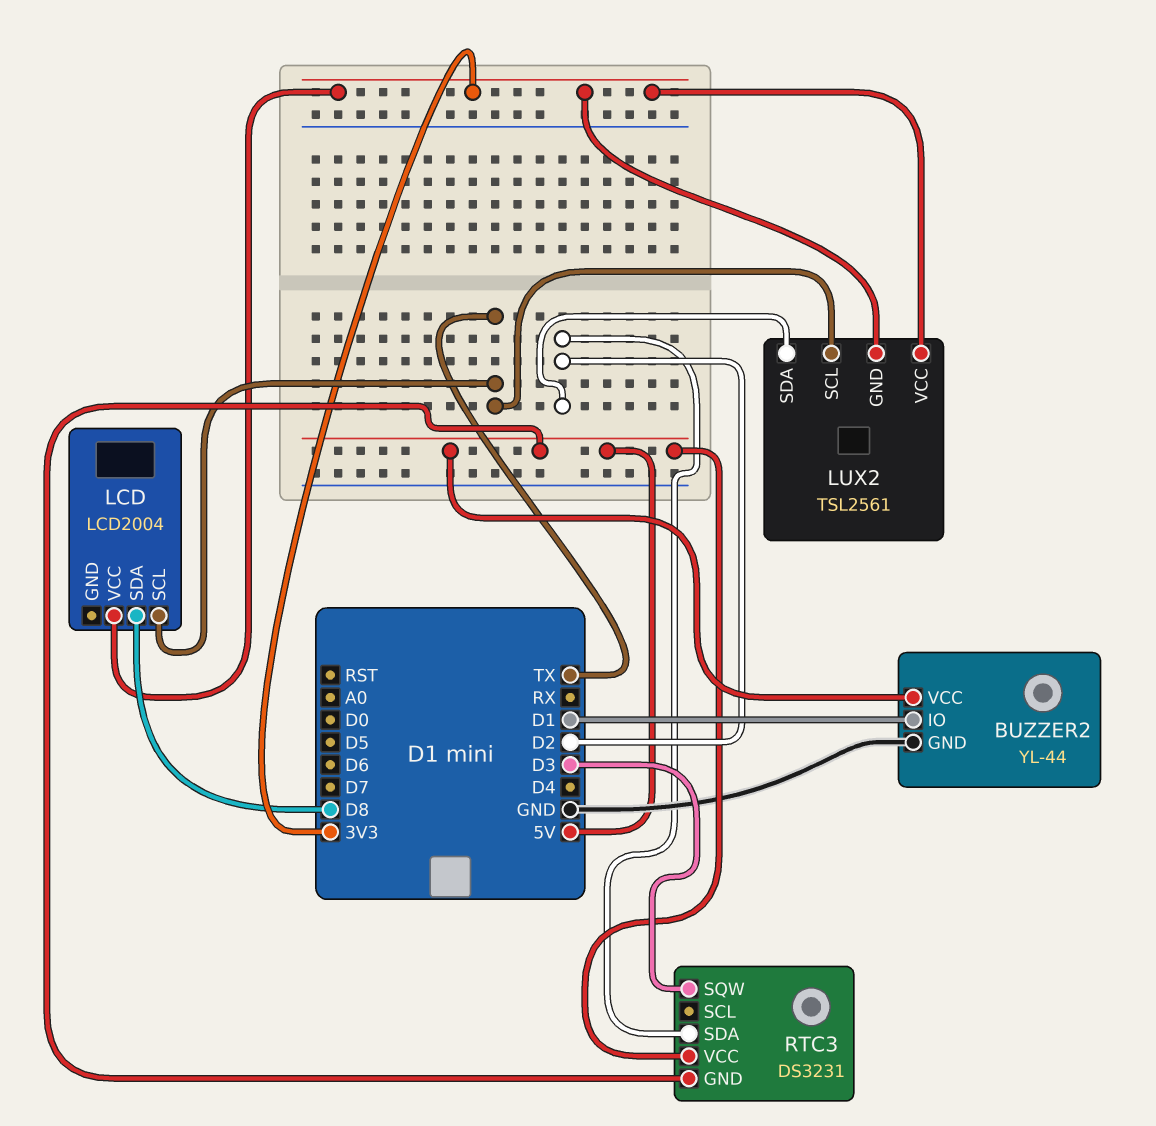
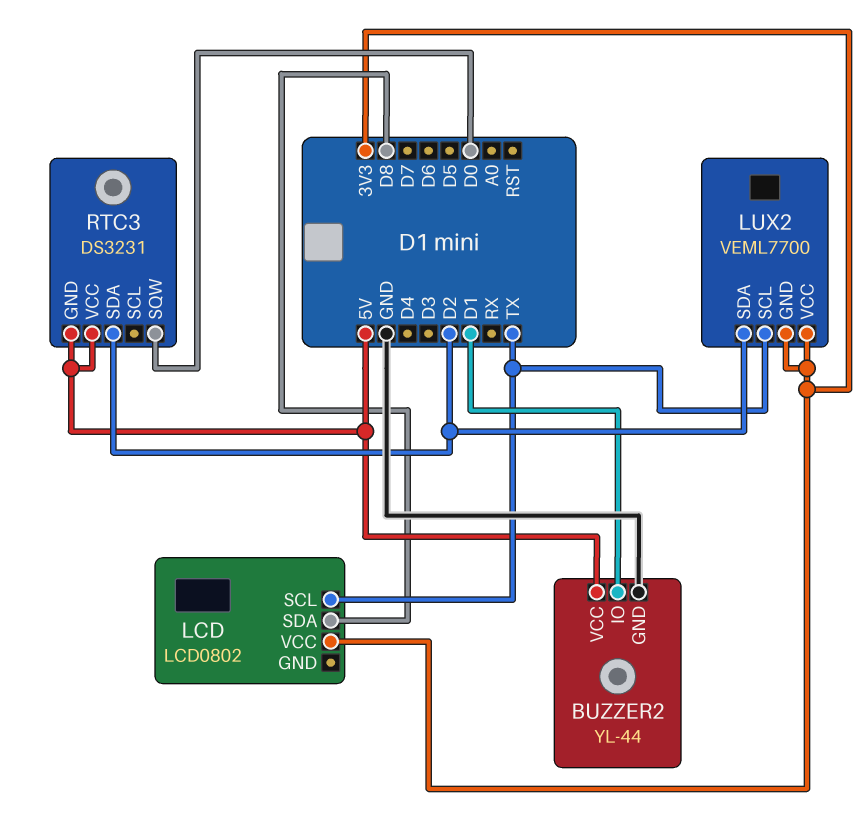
LCD: LCD2004 -> LCD0802
LUX2: TSL2561 -> VEML7700
RTC3 pin SQW: D3 -> D0

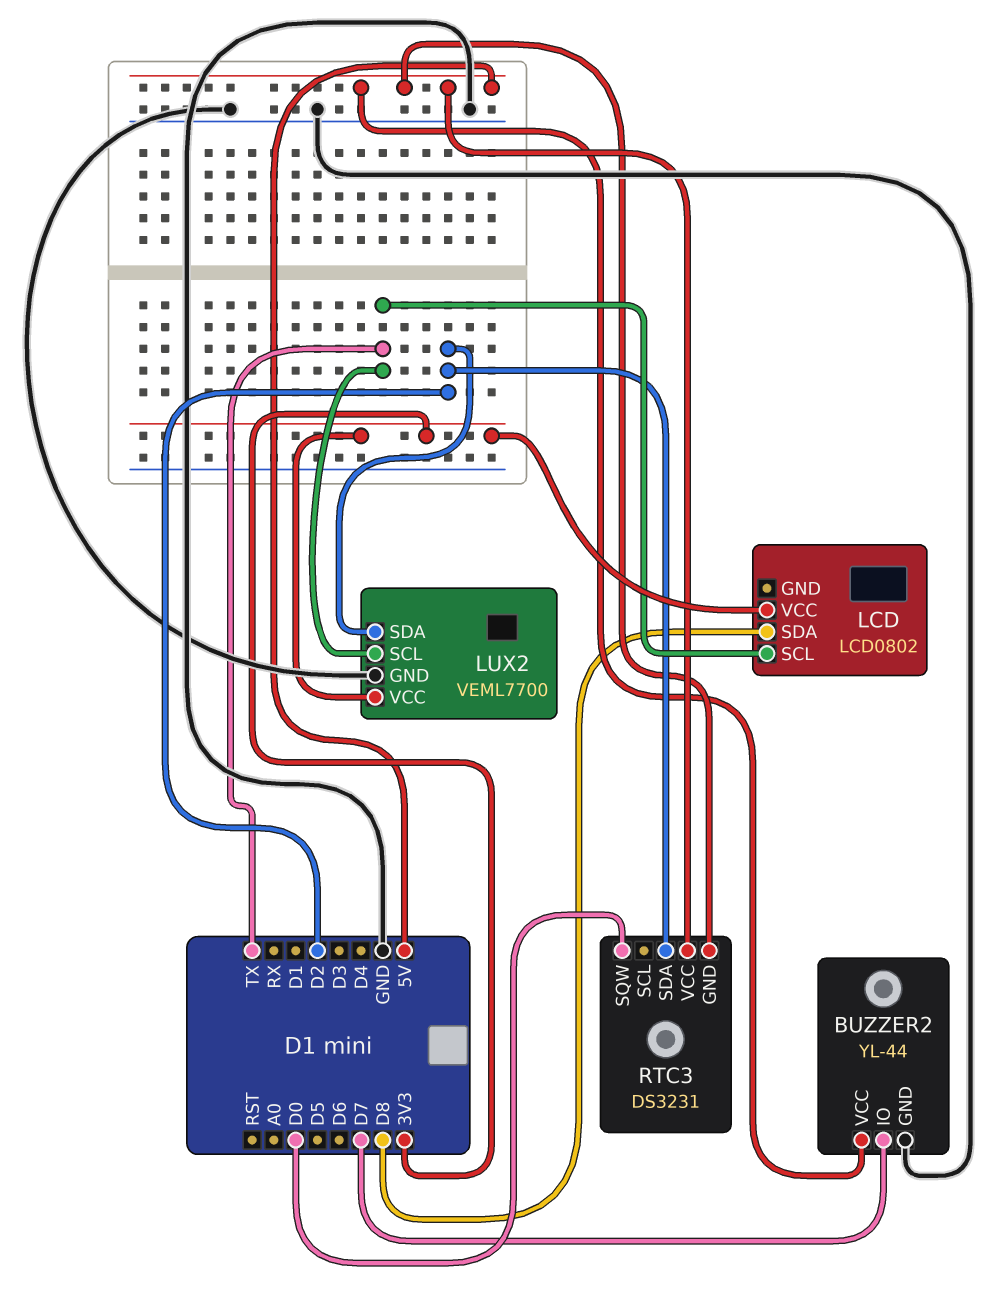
BUZZER2 pin IO: D1 -> D7
LUX2 pin GND: 3V3 -> GND

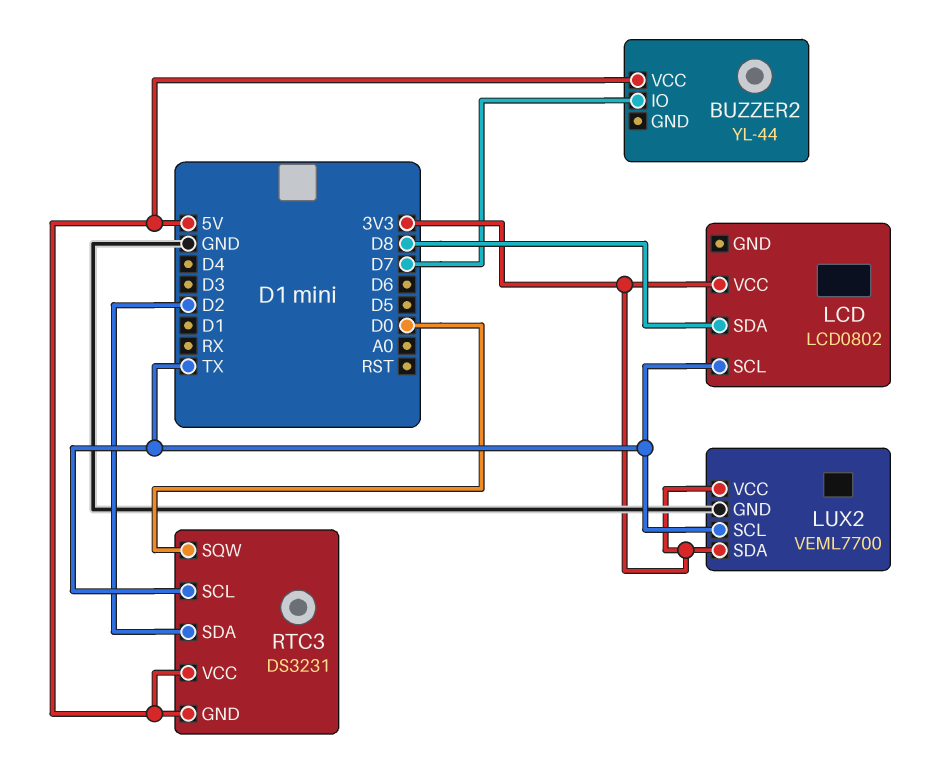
BUZZER2 pin GND: GND -> none
LUX2 pin SDA: D2 -> 3V3
RTC3 pin SCL: none -> TX

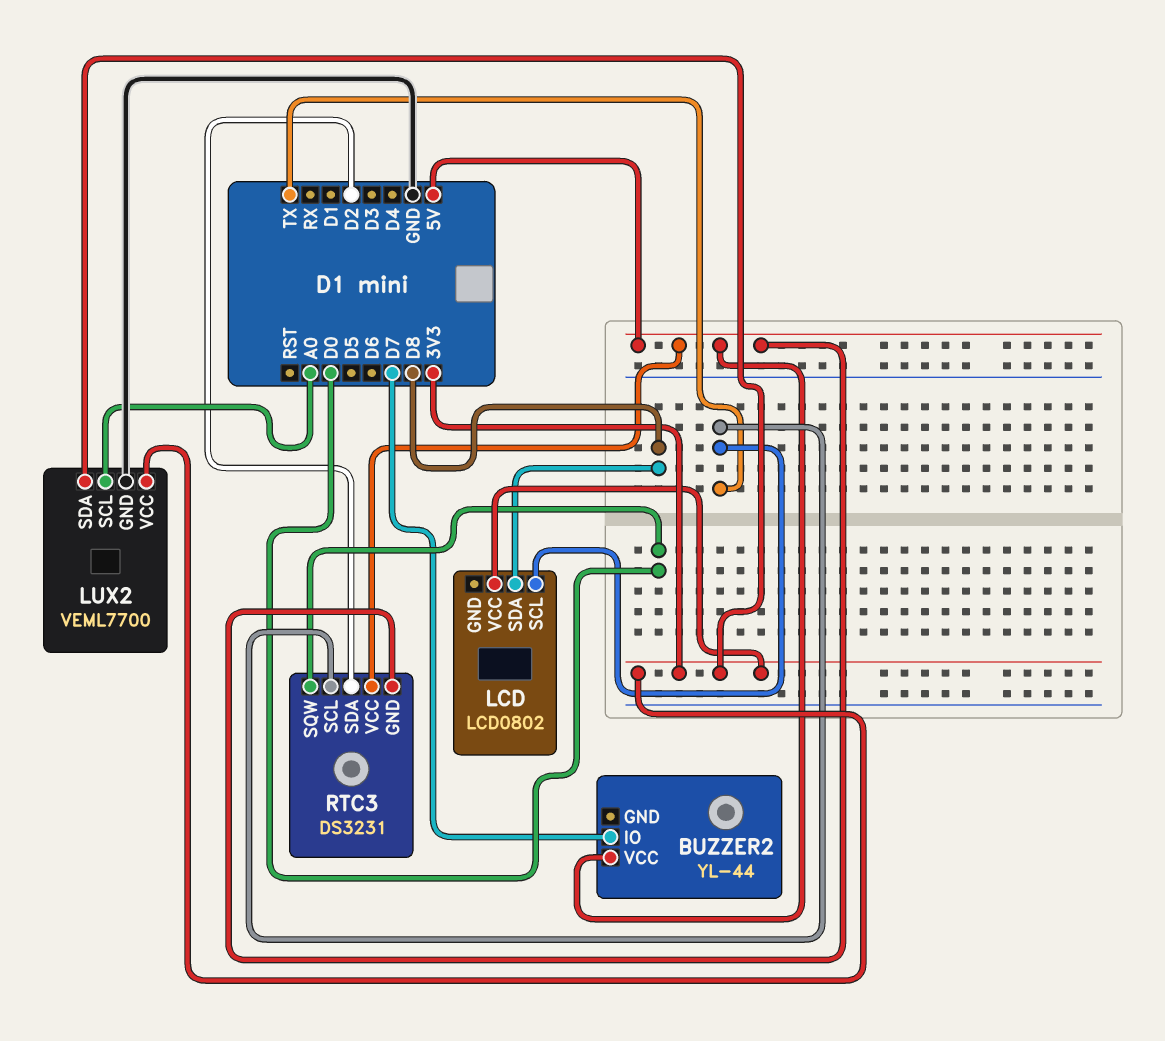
LUX2 pin SCL: TX -> A0

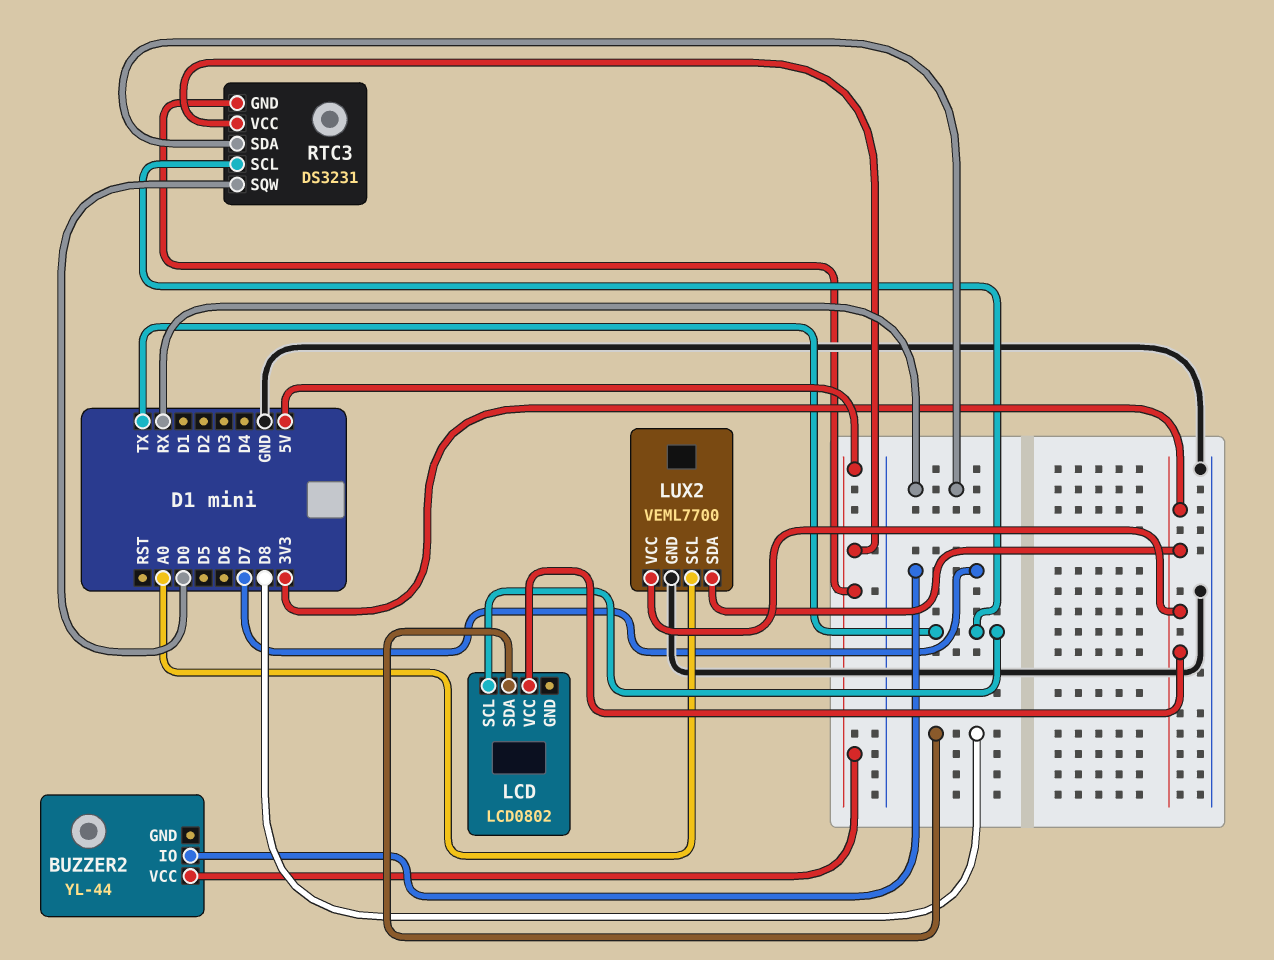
RTC3 pin SDA: D2 -> RX

